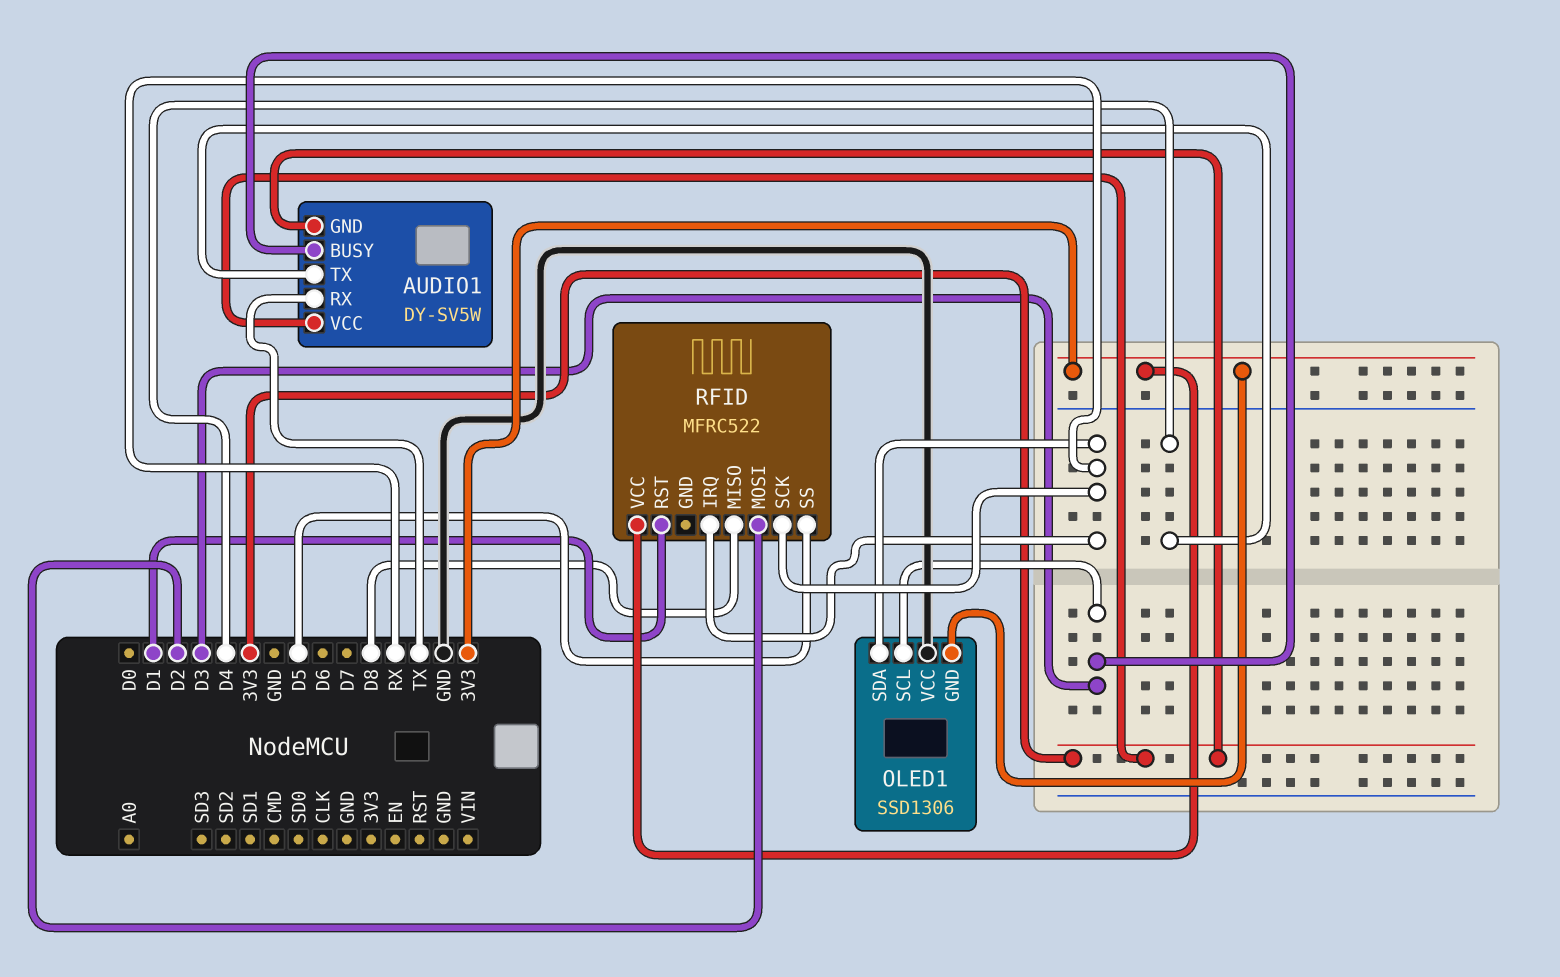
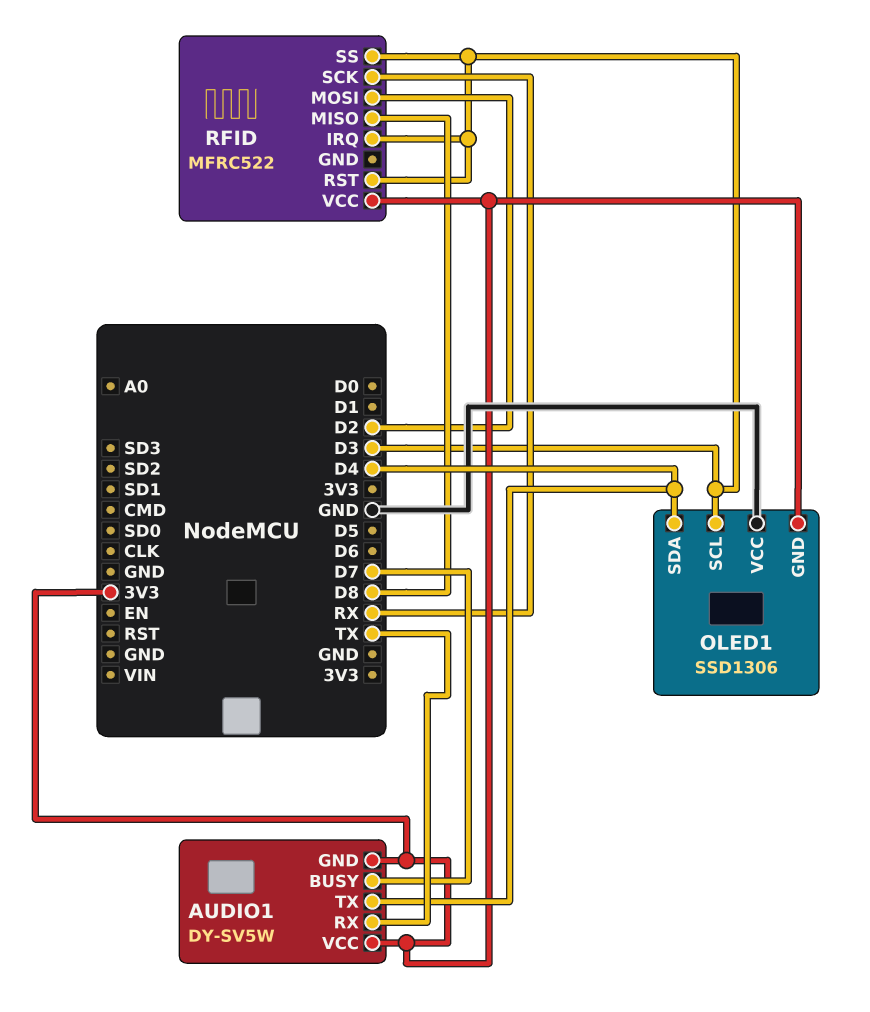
AUDIO1 pin BUSY: D3 -> D7
OLED1 pin SDA: RX -> D4
RFID pin IRQ: RX -> D3
RFID pin RST: D1 -> D3
RFID pin SS: D5 -> D3

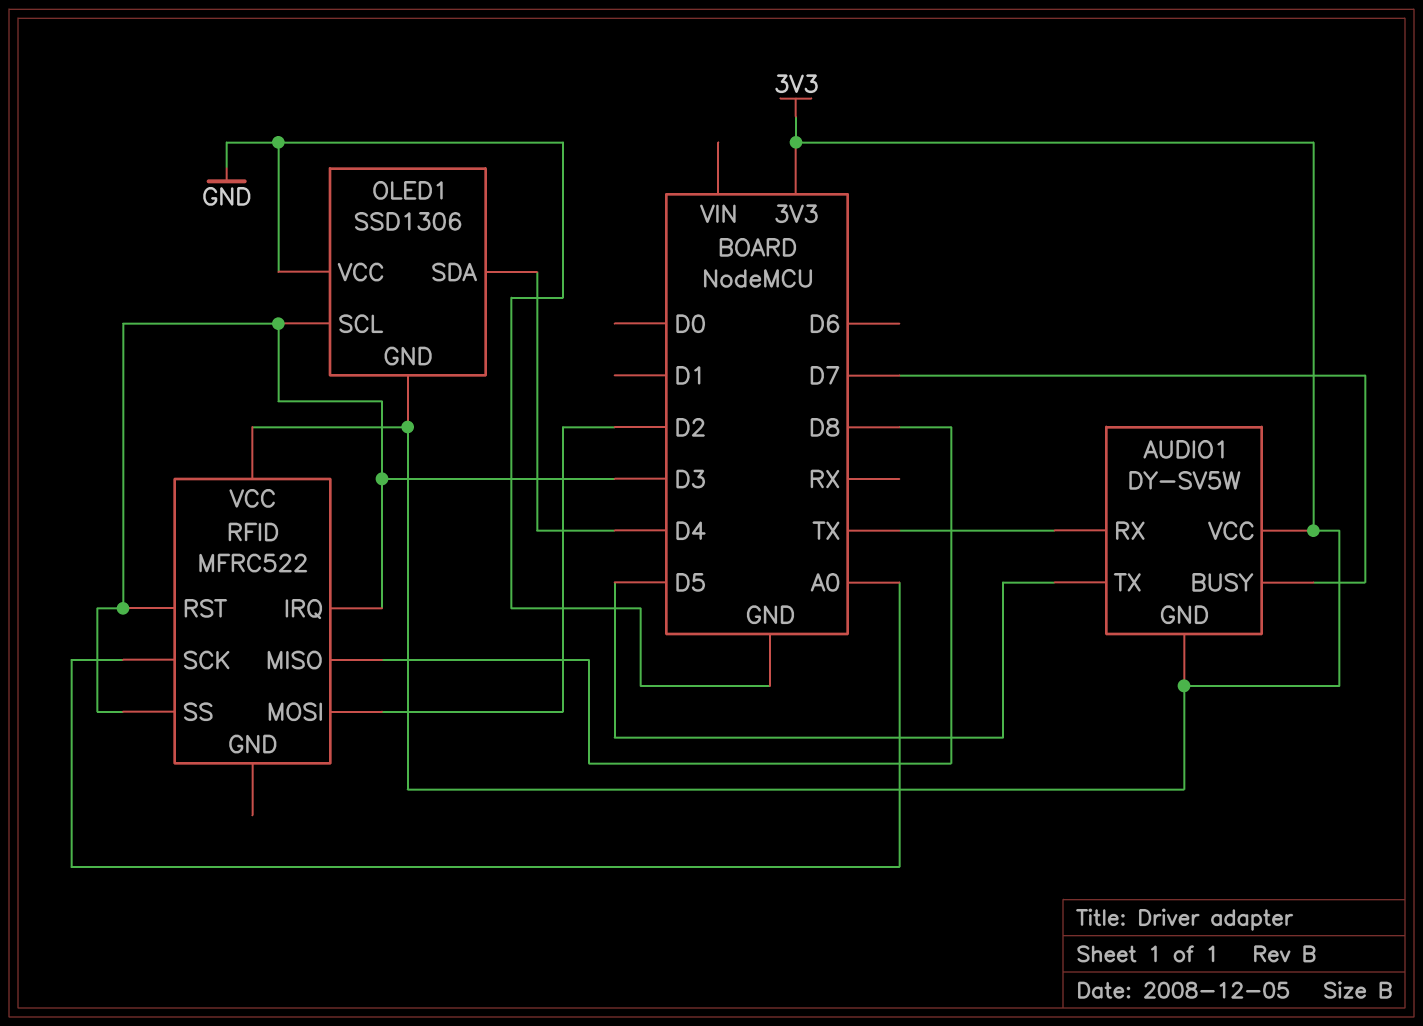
AUDIO1 pin TX: D4 -> D5
RFID pin SCK: RX -> A0

